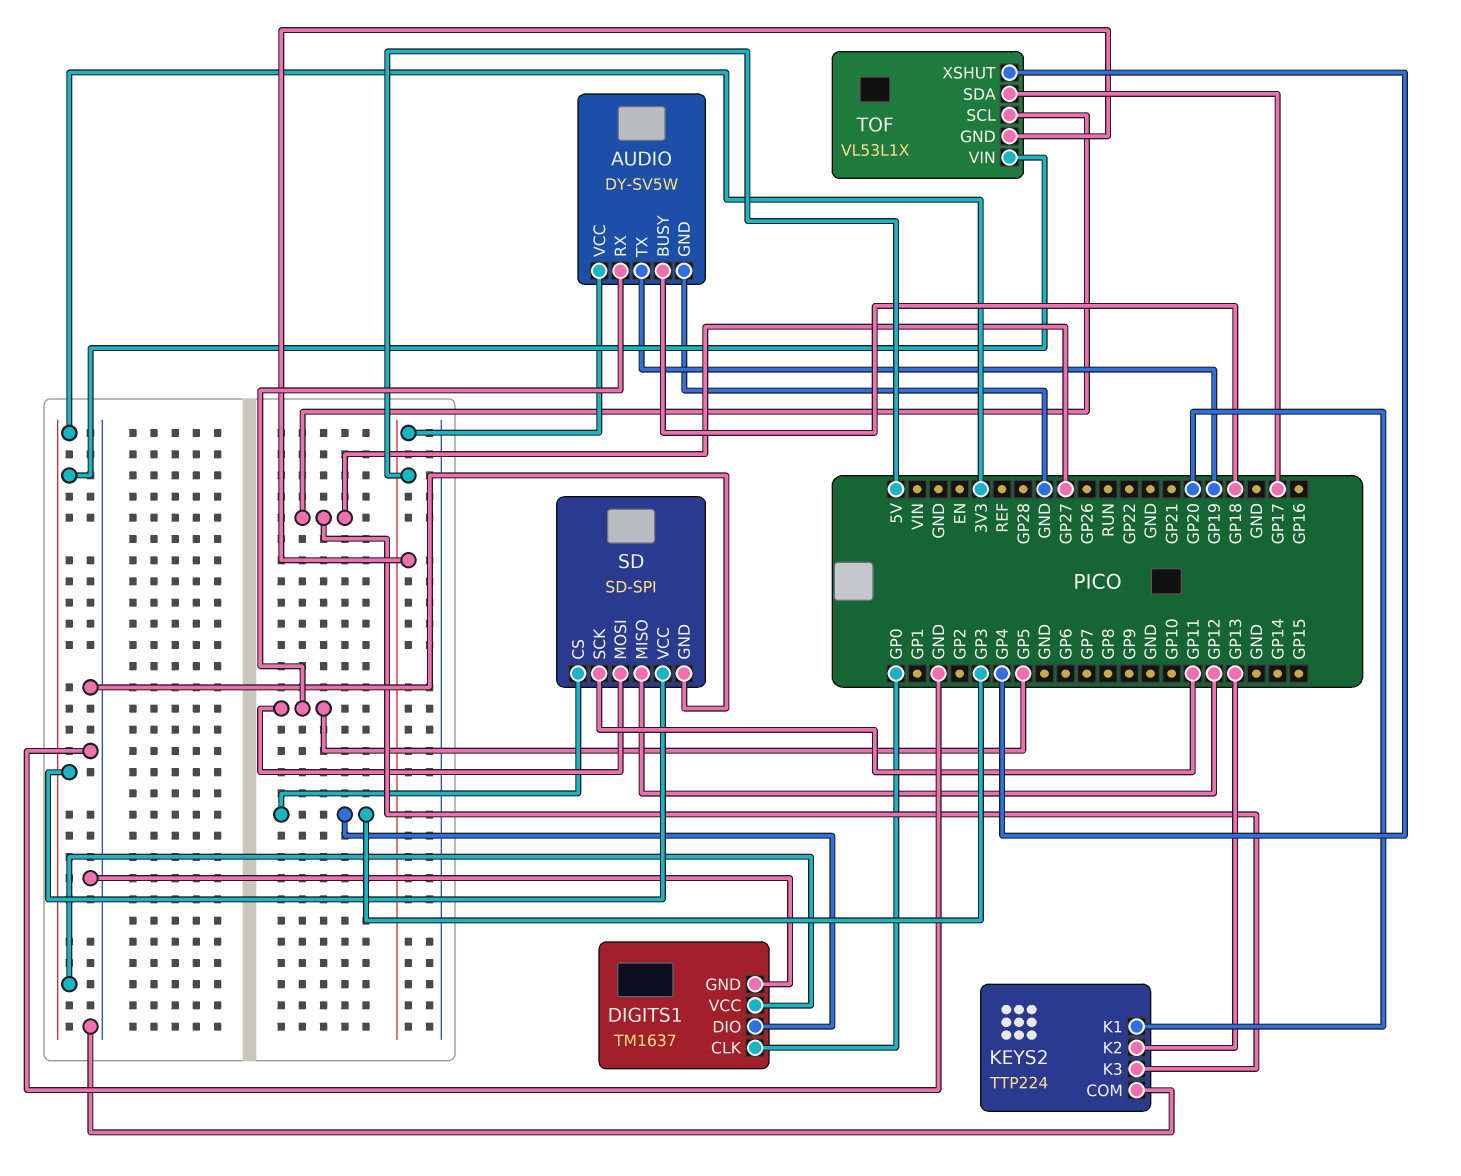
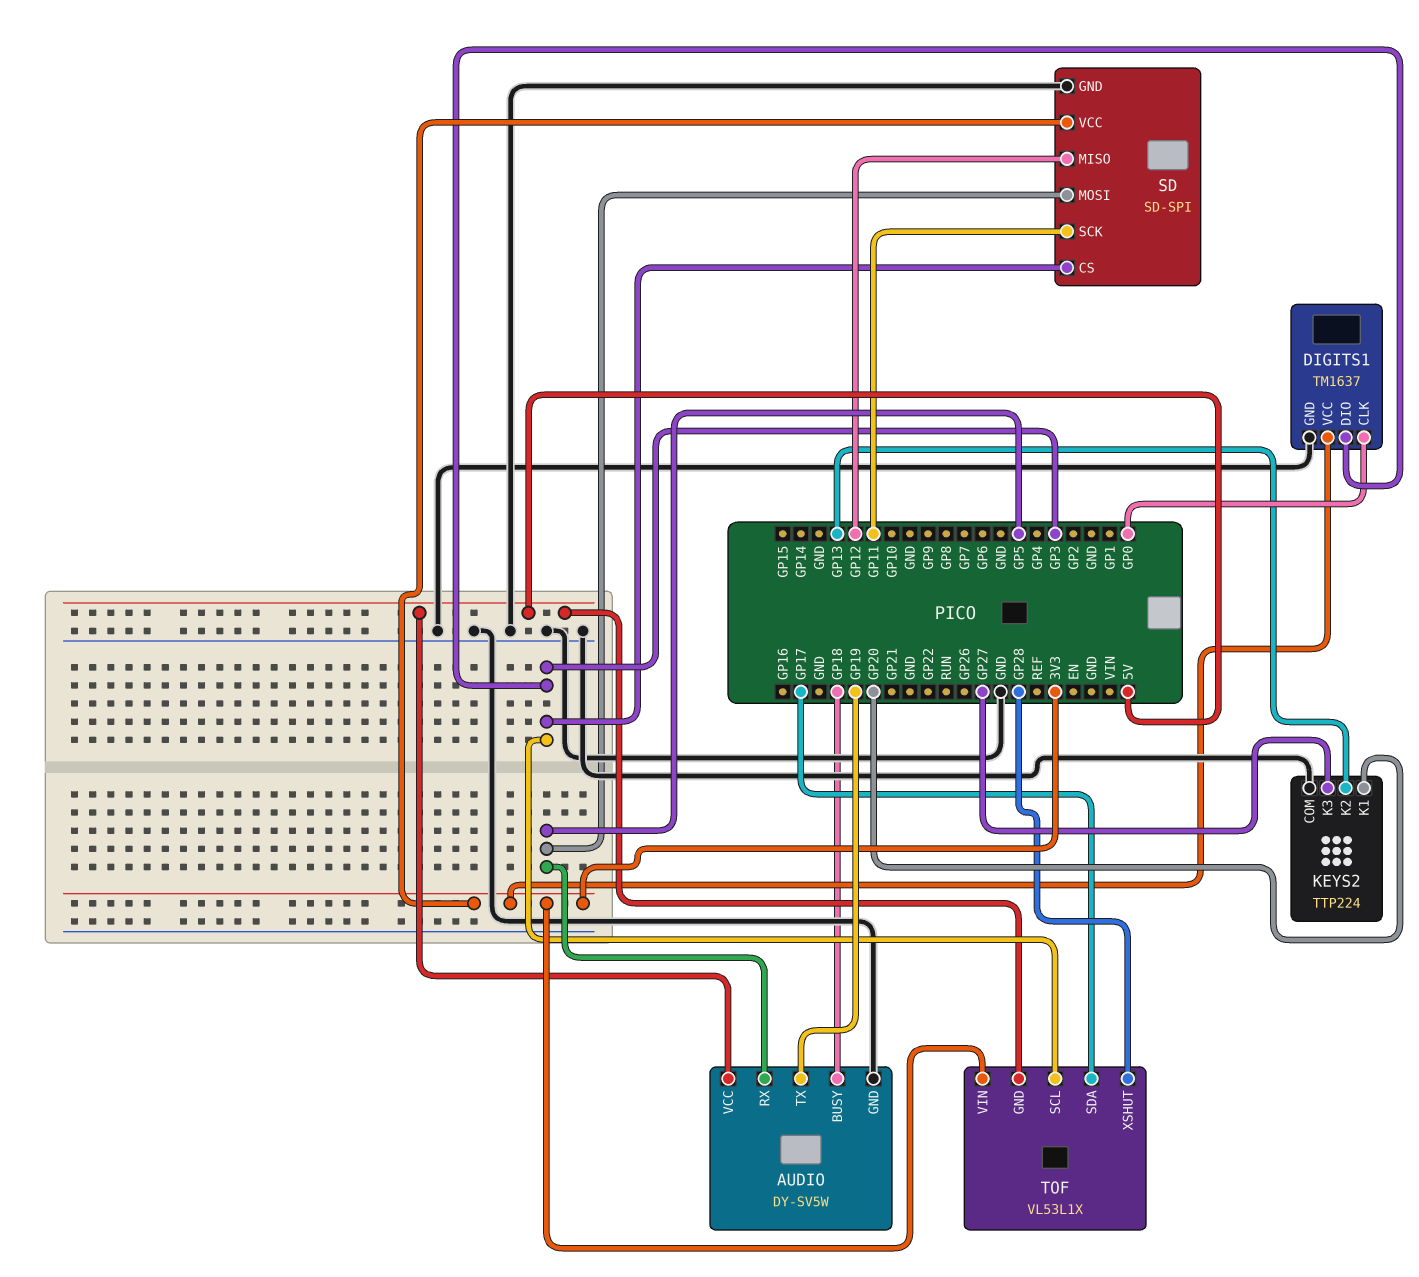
TOF pin SCL: GP27 -> GP3
TOF pin XSHUT: GP4 -> GP28

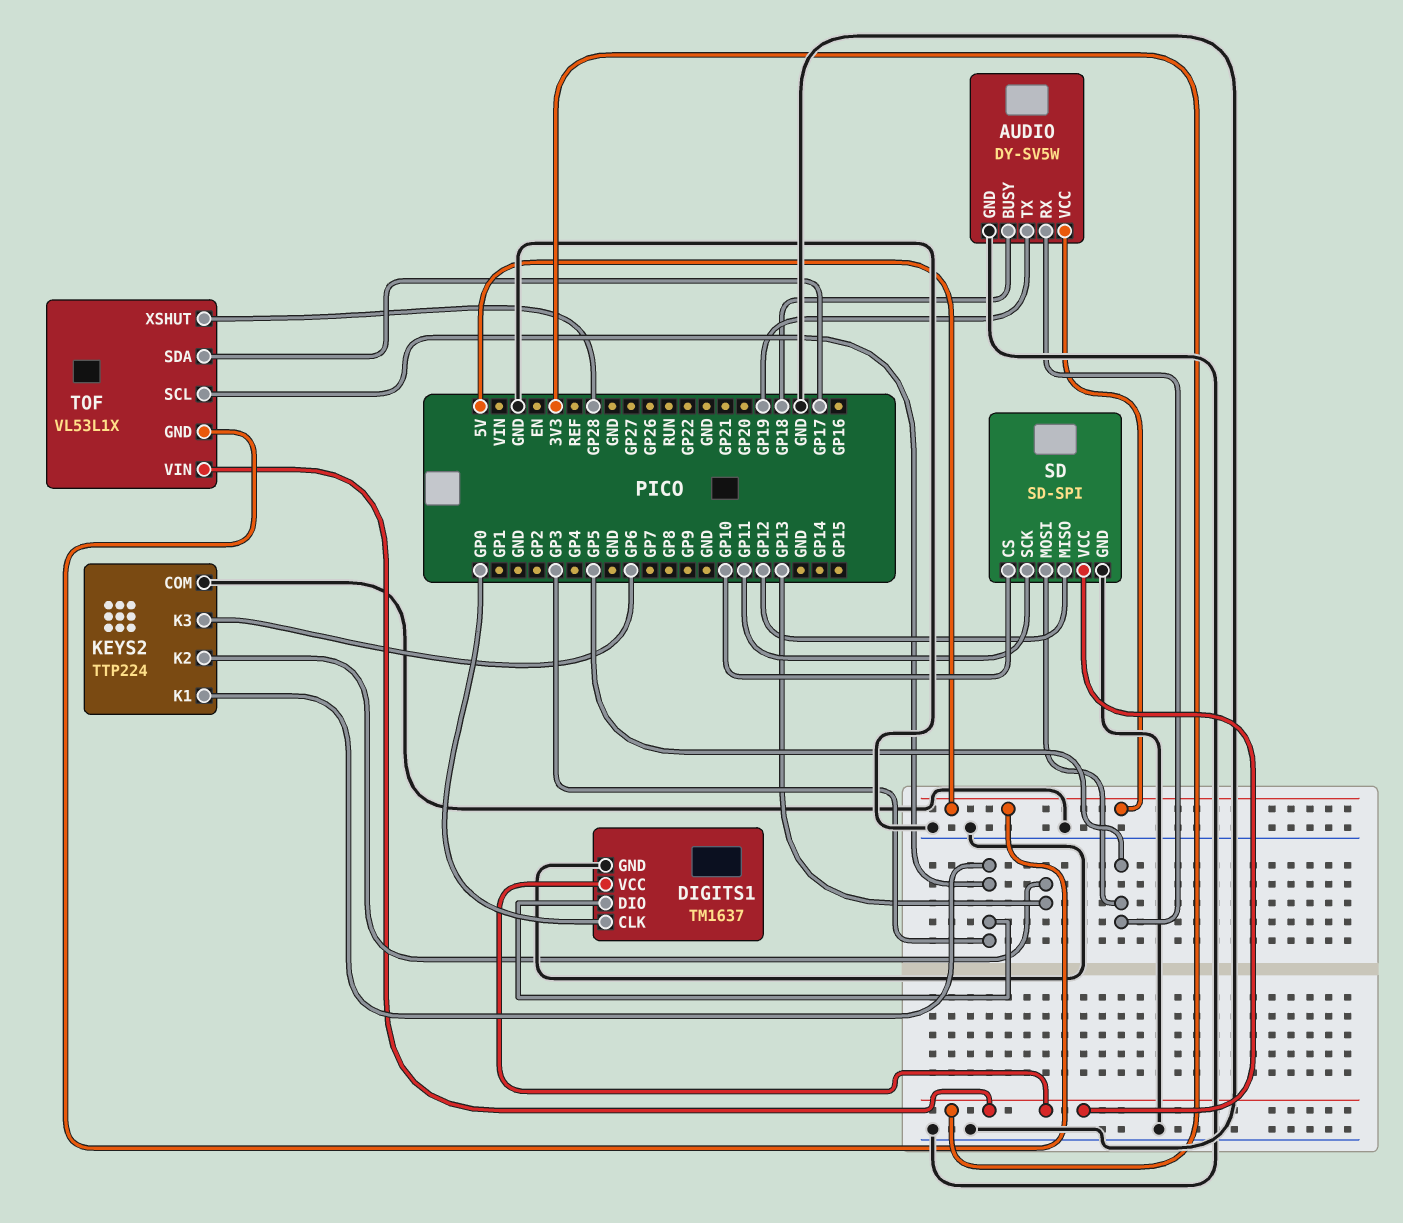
KEYS2 pin K1: GP20 -> GP3
KEYS2 pin K3: GP27 -> GP6
SD pin CS: GP3 -> GP10

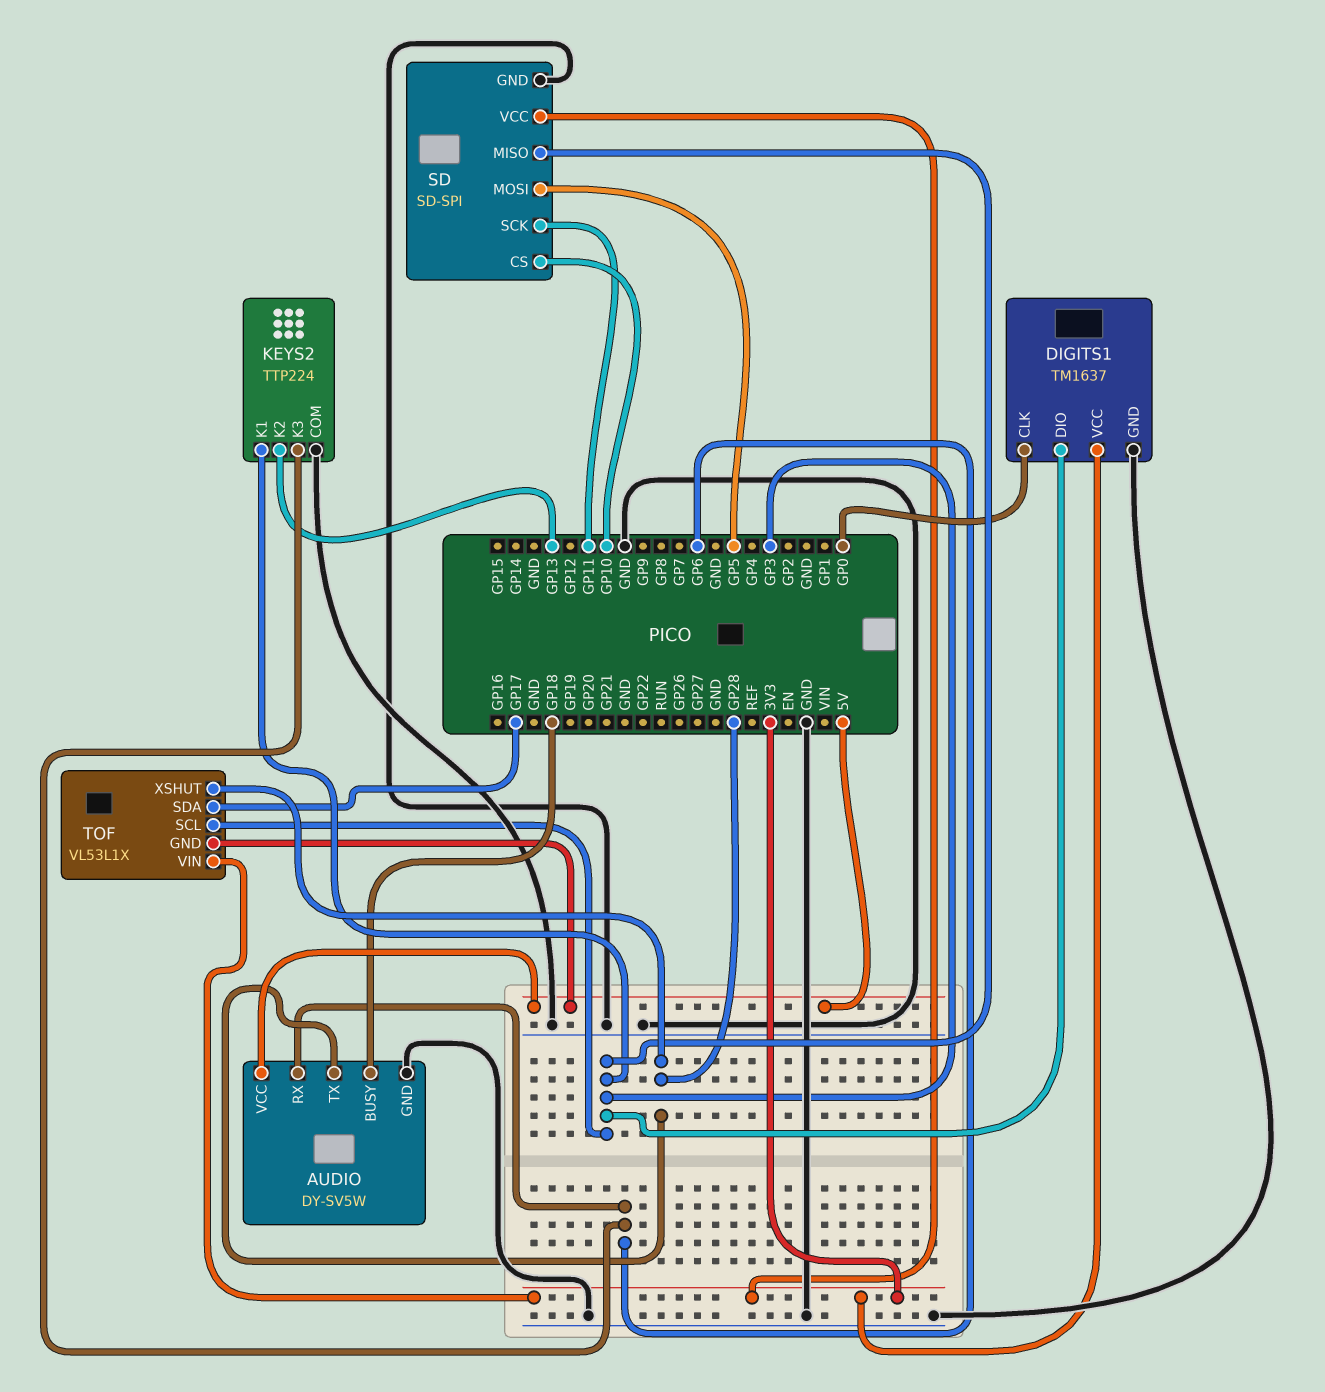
AUDIO pin RX: GP5 -> GP6
AUDIO pin TX: GP19 -> GP28
SD pin MISO: GP12 -> GP3

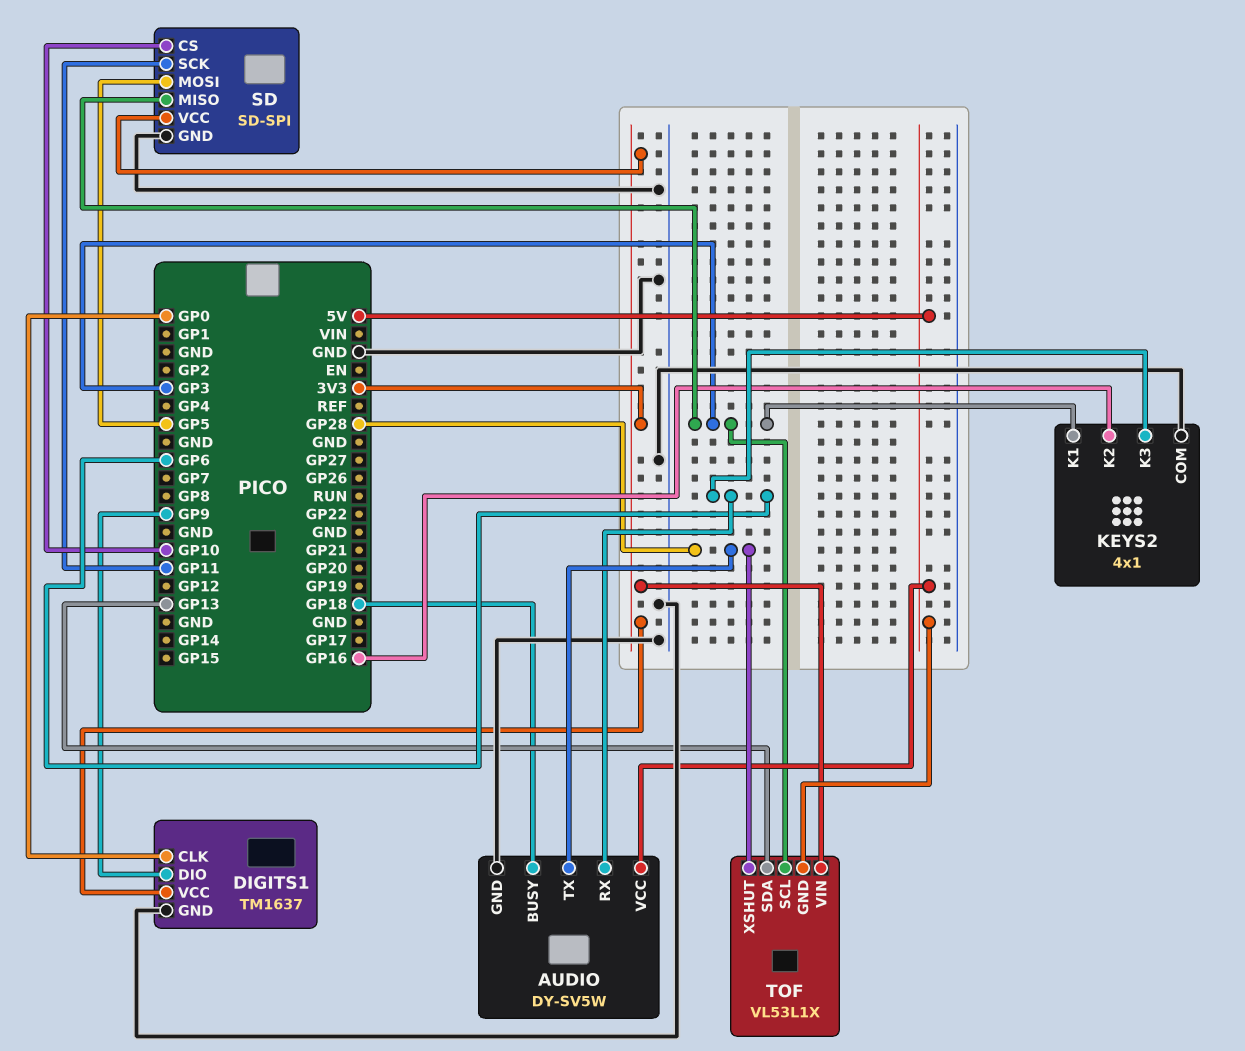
DIGITS1 pin DIO: GP3 -> GP9
KEYS2: TTP224 -> 4x1
KEYS2 pin K2: GP13 -> GP16
TOF pin SDA: GP17 -> GP13

